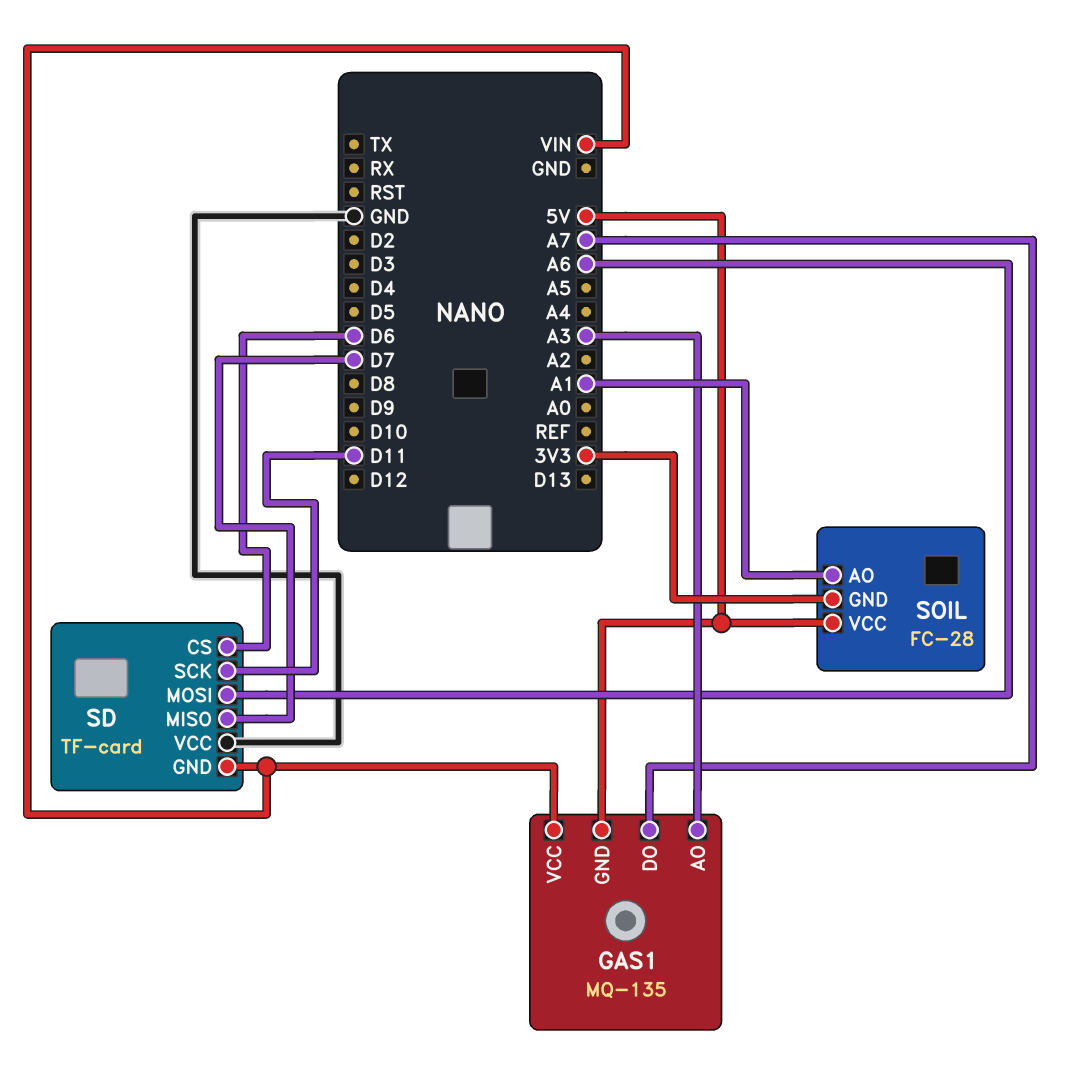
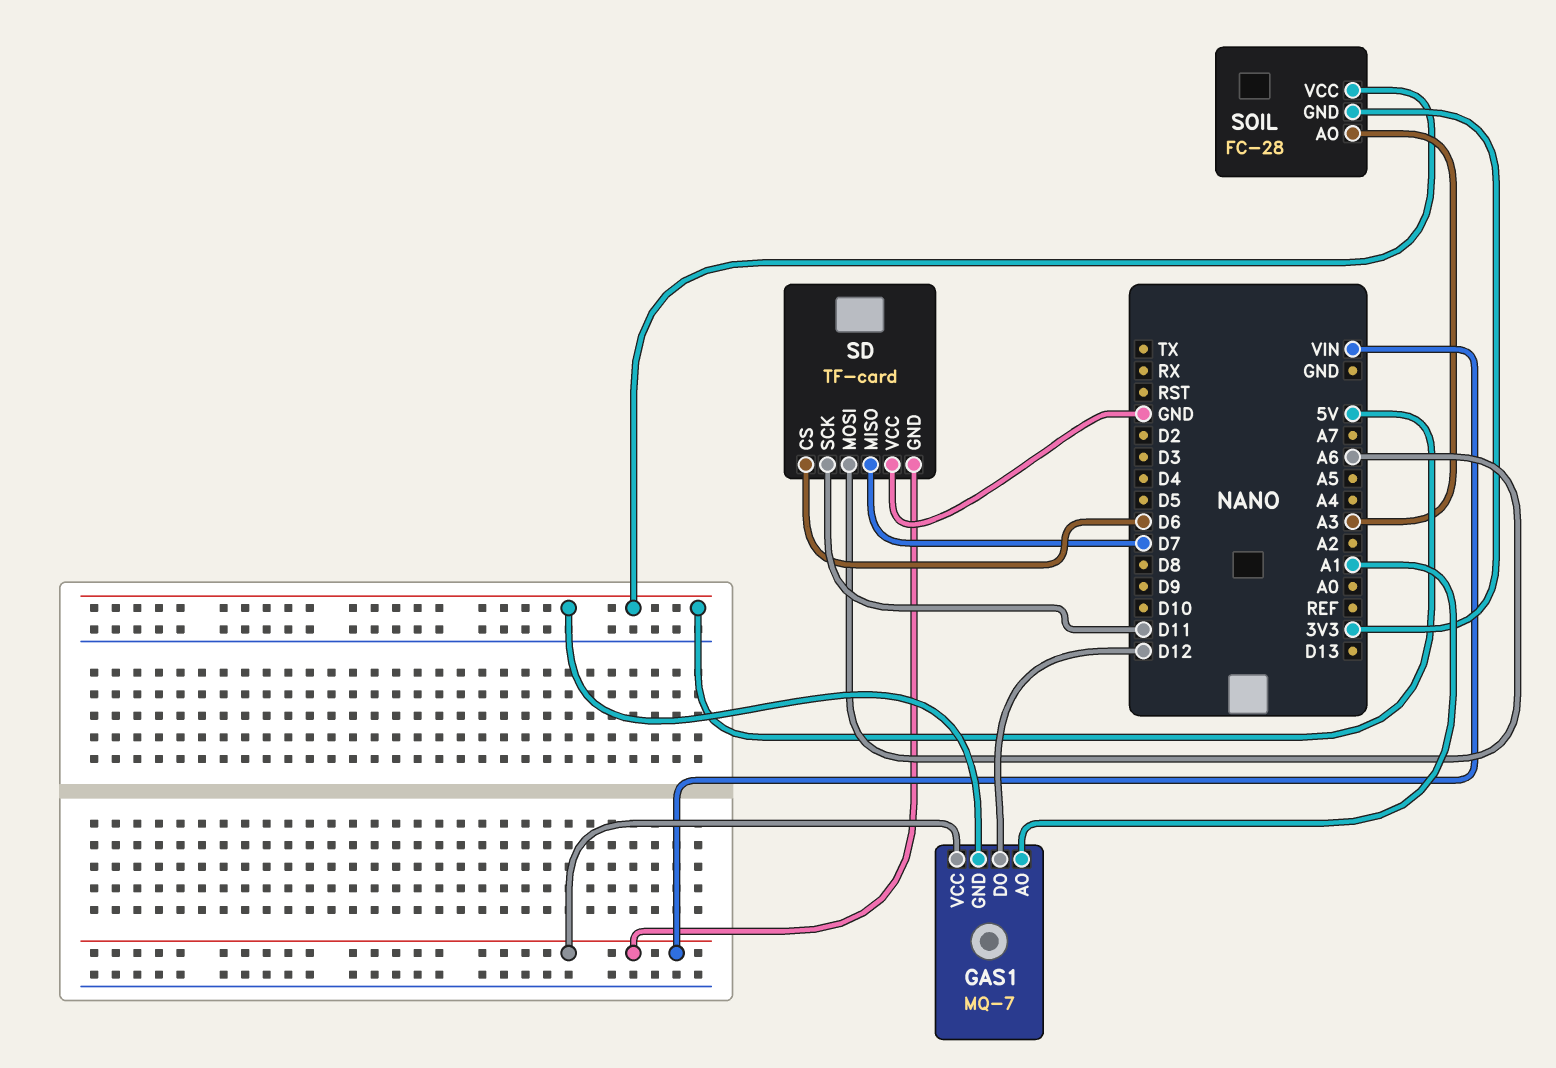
GAS1: MQ-135 -> MQ-7
GAS1 pin AO: A3 -> A1
GAS1 pin DO: A7 -> D12
SOIL pin AO: A1 -> A3

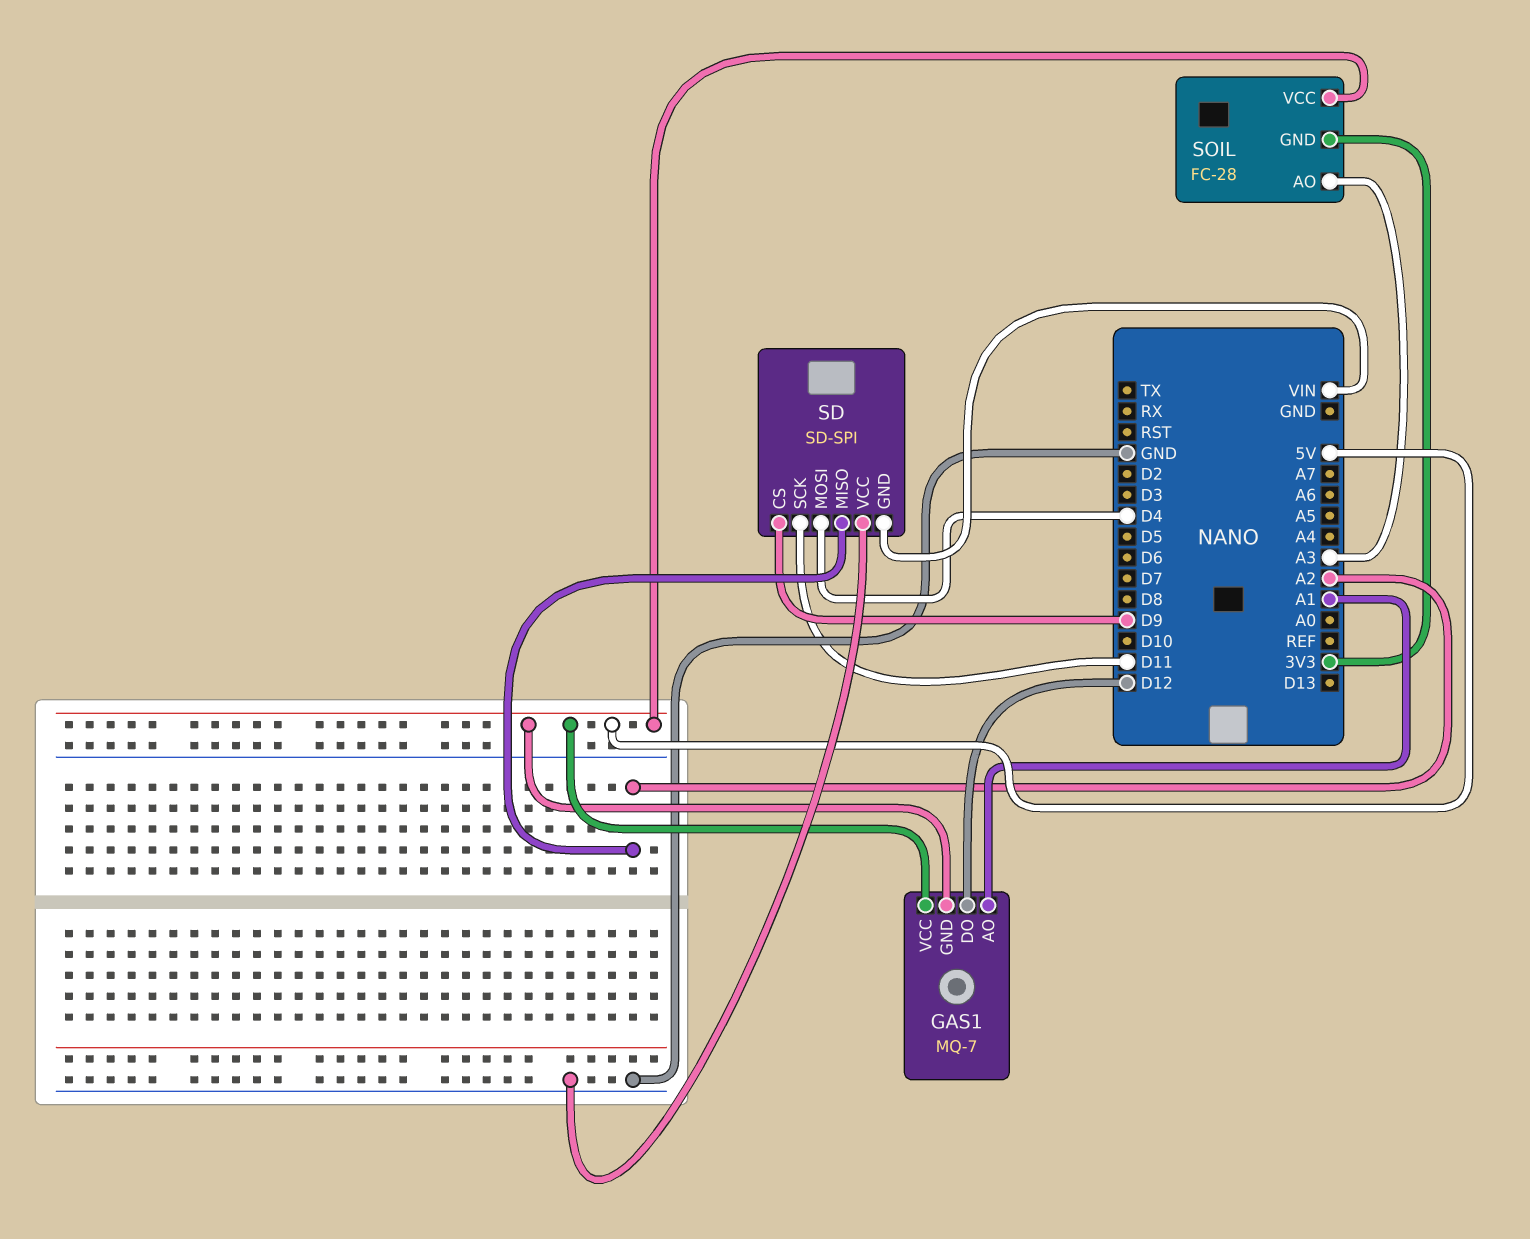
GAS1 pin VCC: VIN -> 5V
SD: TF-card -> SD-SPI
SD pin CS: D6 -> D9
SD pin MISO: D7 -> A2
SD pin MOSI: A6 -> D4

